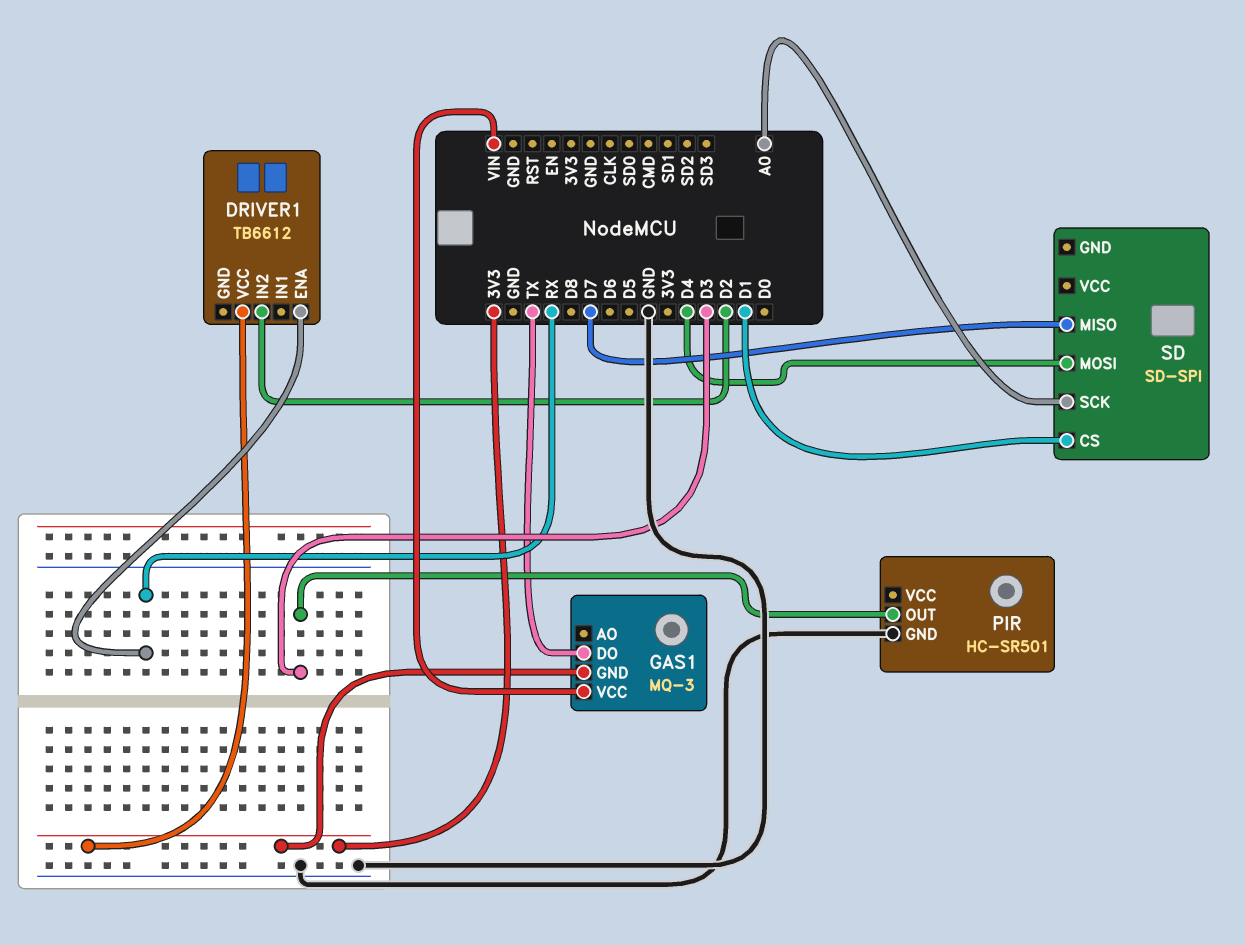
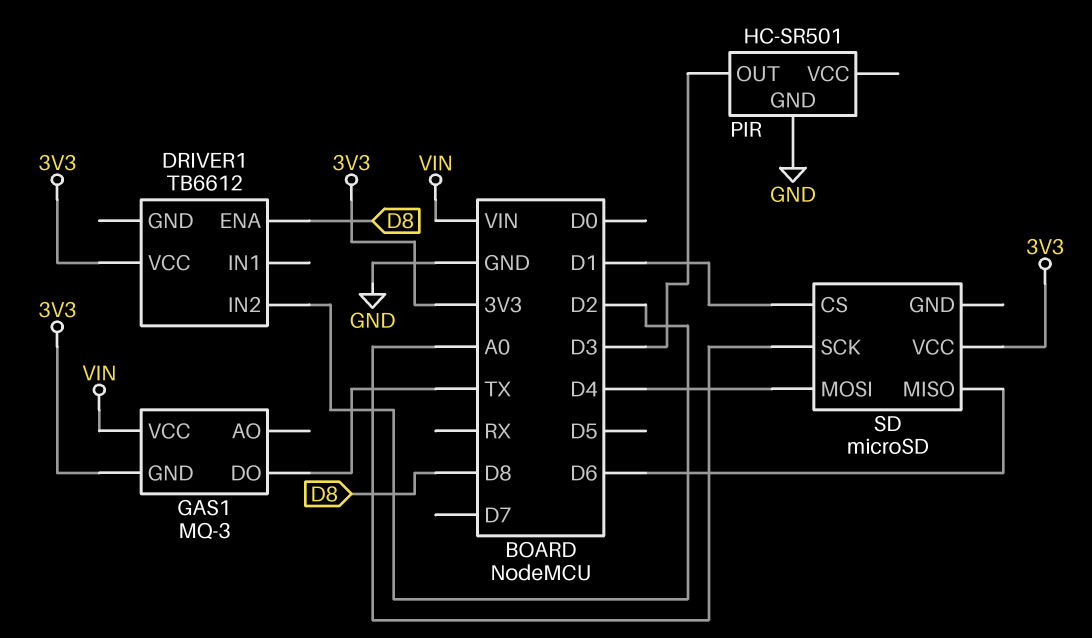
DRIVER1 pin ENA: RX -> D8
SD: SD-SPI -> microSD
SD pin MISO: D7 -> D6
SD pin VCC: none -> 3V3

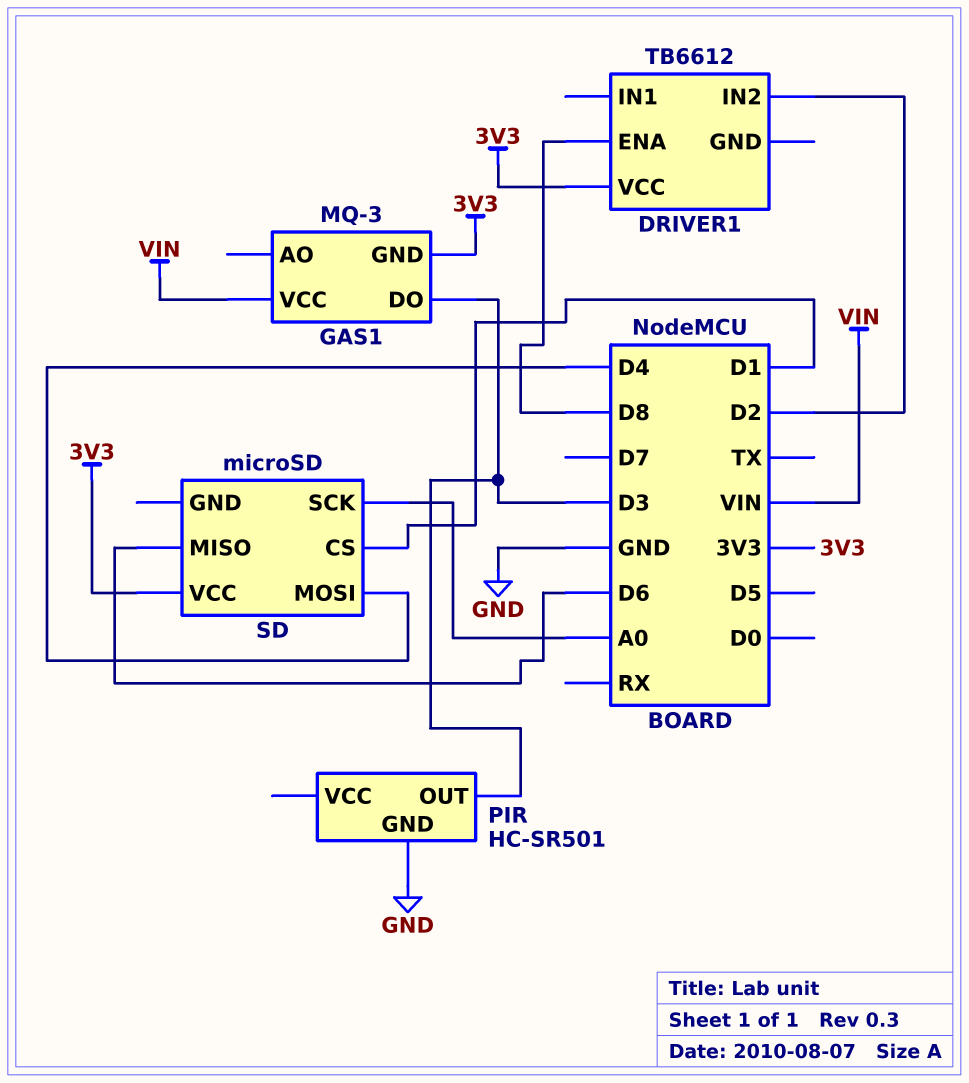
GAS1 pin DO: TX -> D3

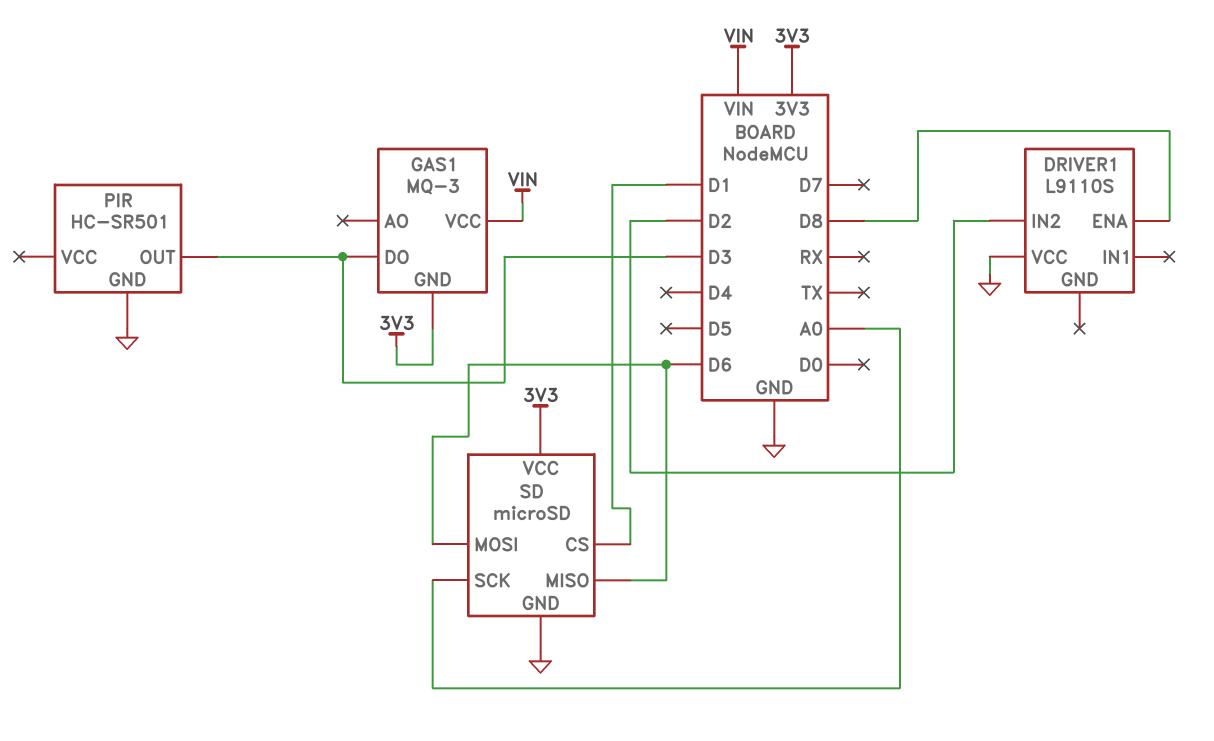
DRIVER1: TB6612 -> L9110S
DRIVER1 pin VCC: 3V3 -> GND
SD pin GND: none -> GND
SD pin MOSI: D4 -> D6

